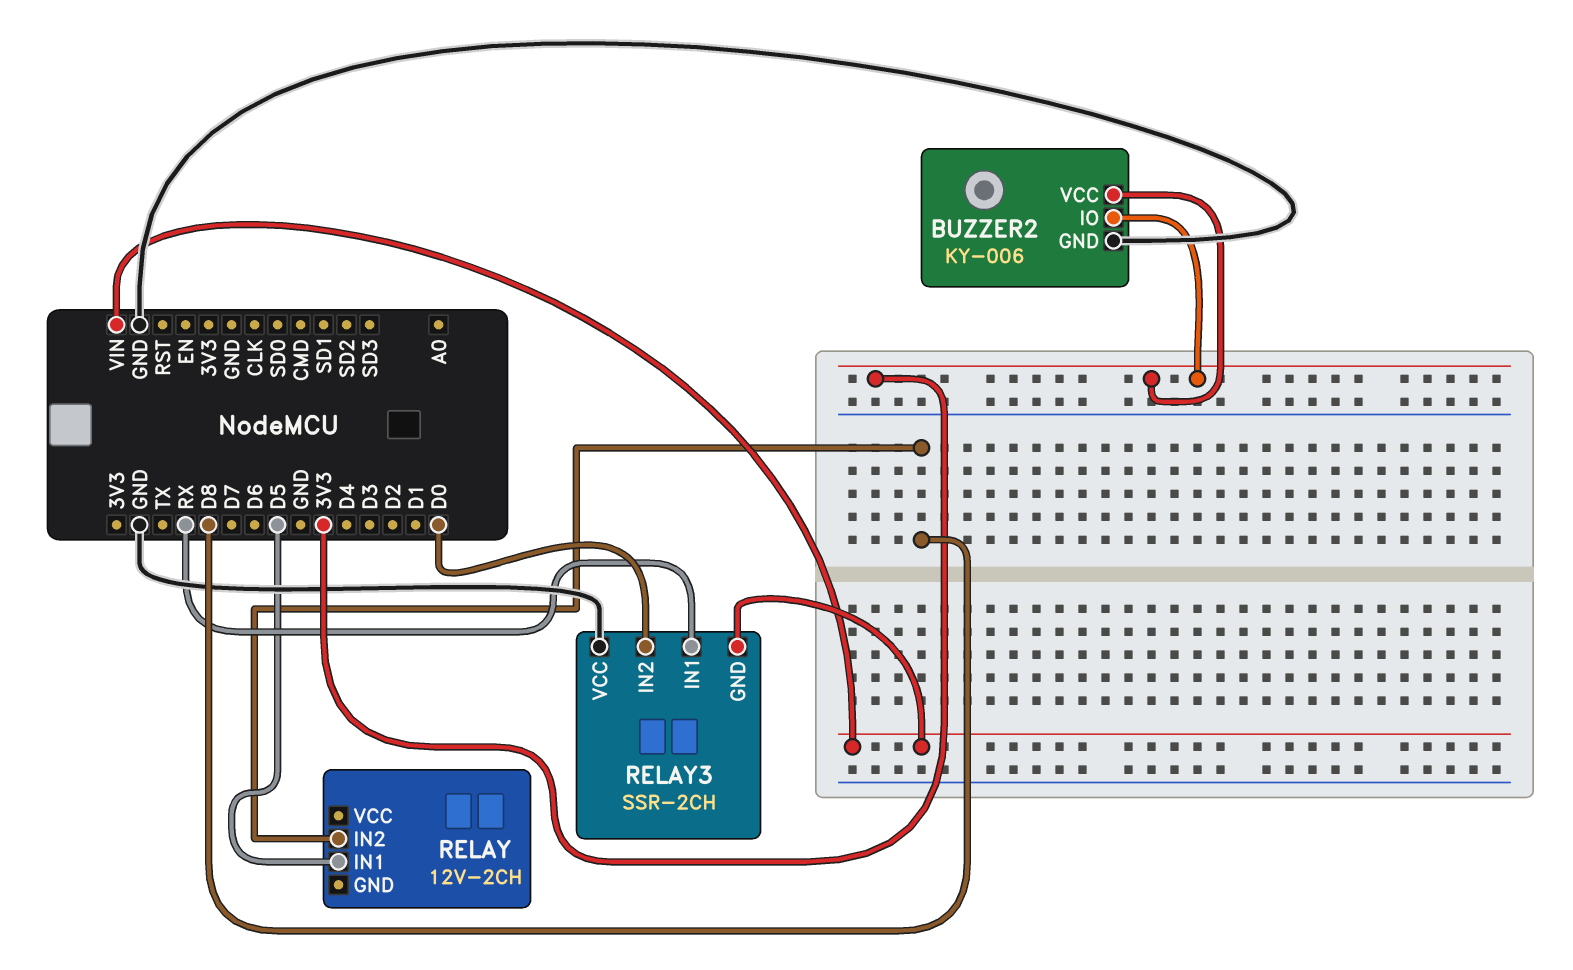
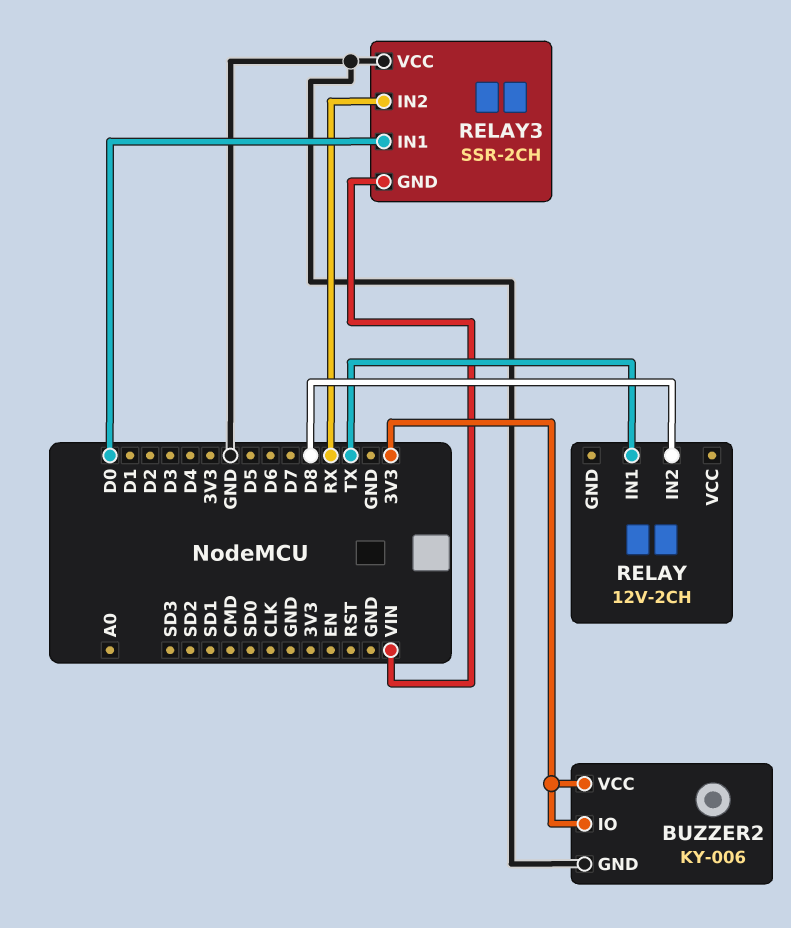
RELAY pin IN1: D5 -> TX
RELAY3 pin IN1: RX -> D0
RELAY3 pin IN2: D0 -> RX

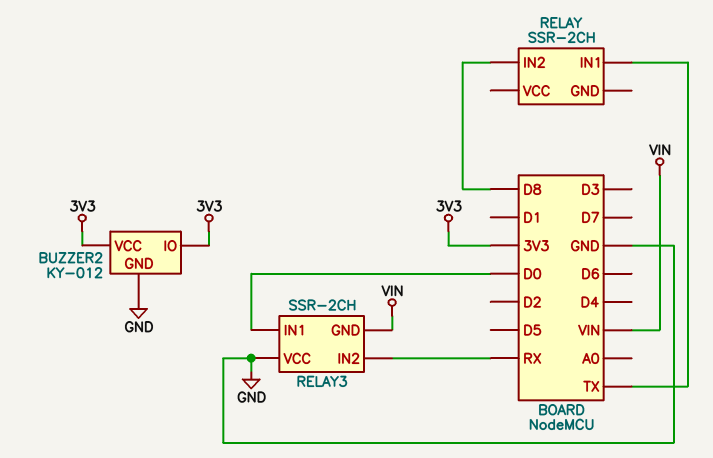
BUZZER2: KY-006 -> KY-012
RELAY: 12V-2CH -> SSR-2CH

